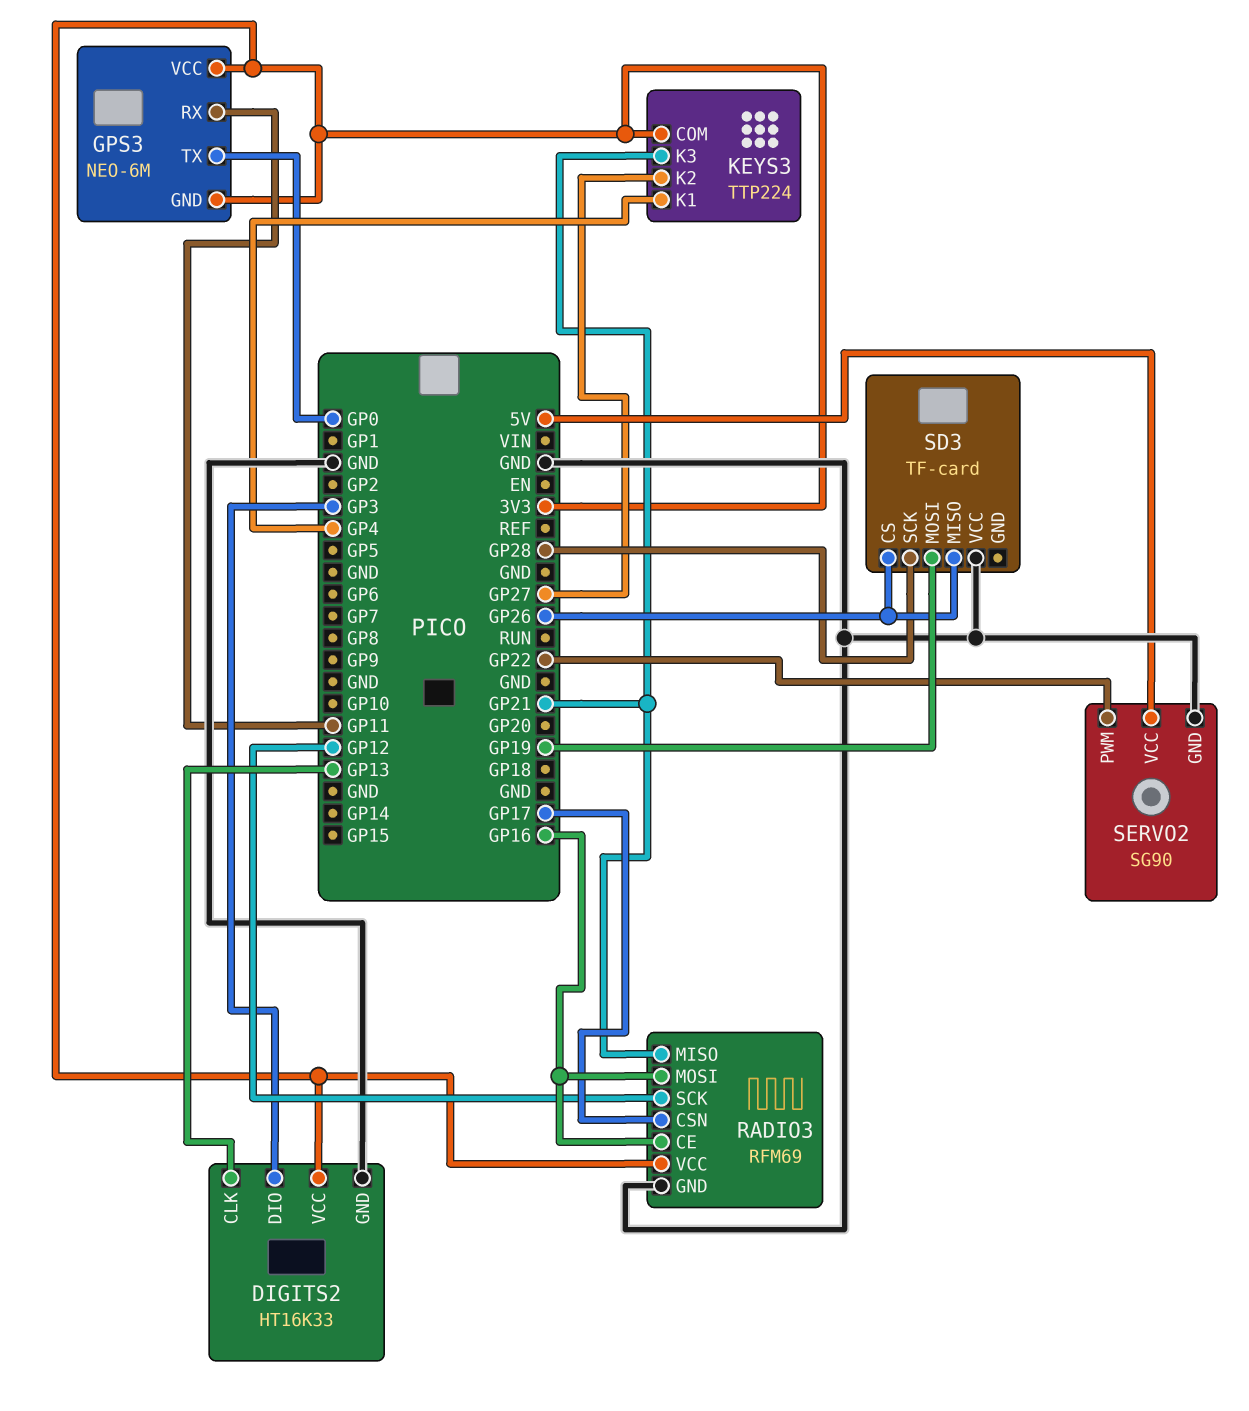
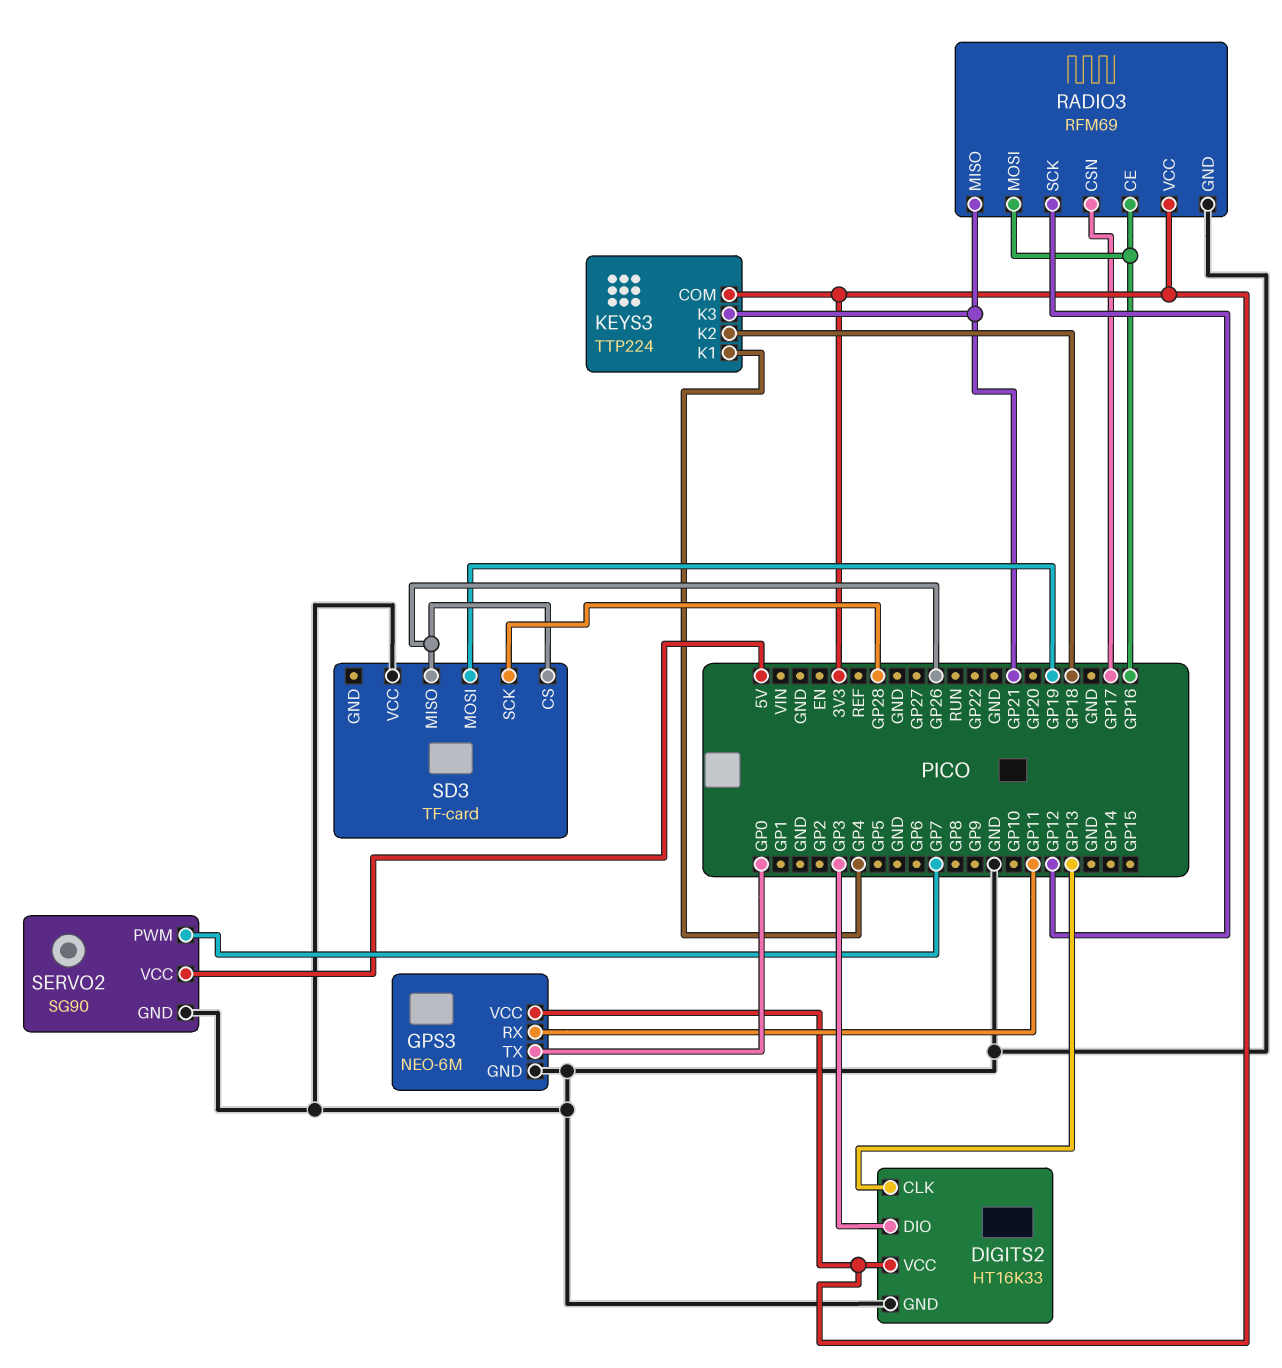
GPS3 pin GND: 3V3 -> GND
KEYS3 pin K2: GP27 -> GP18
SERVO2 pin PWM: GP22 -> GP7

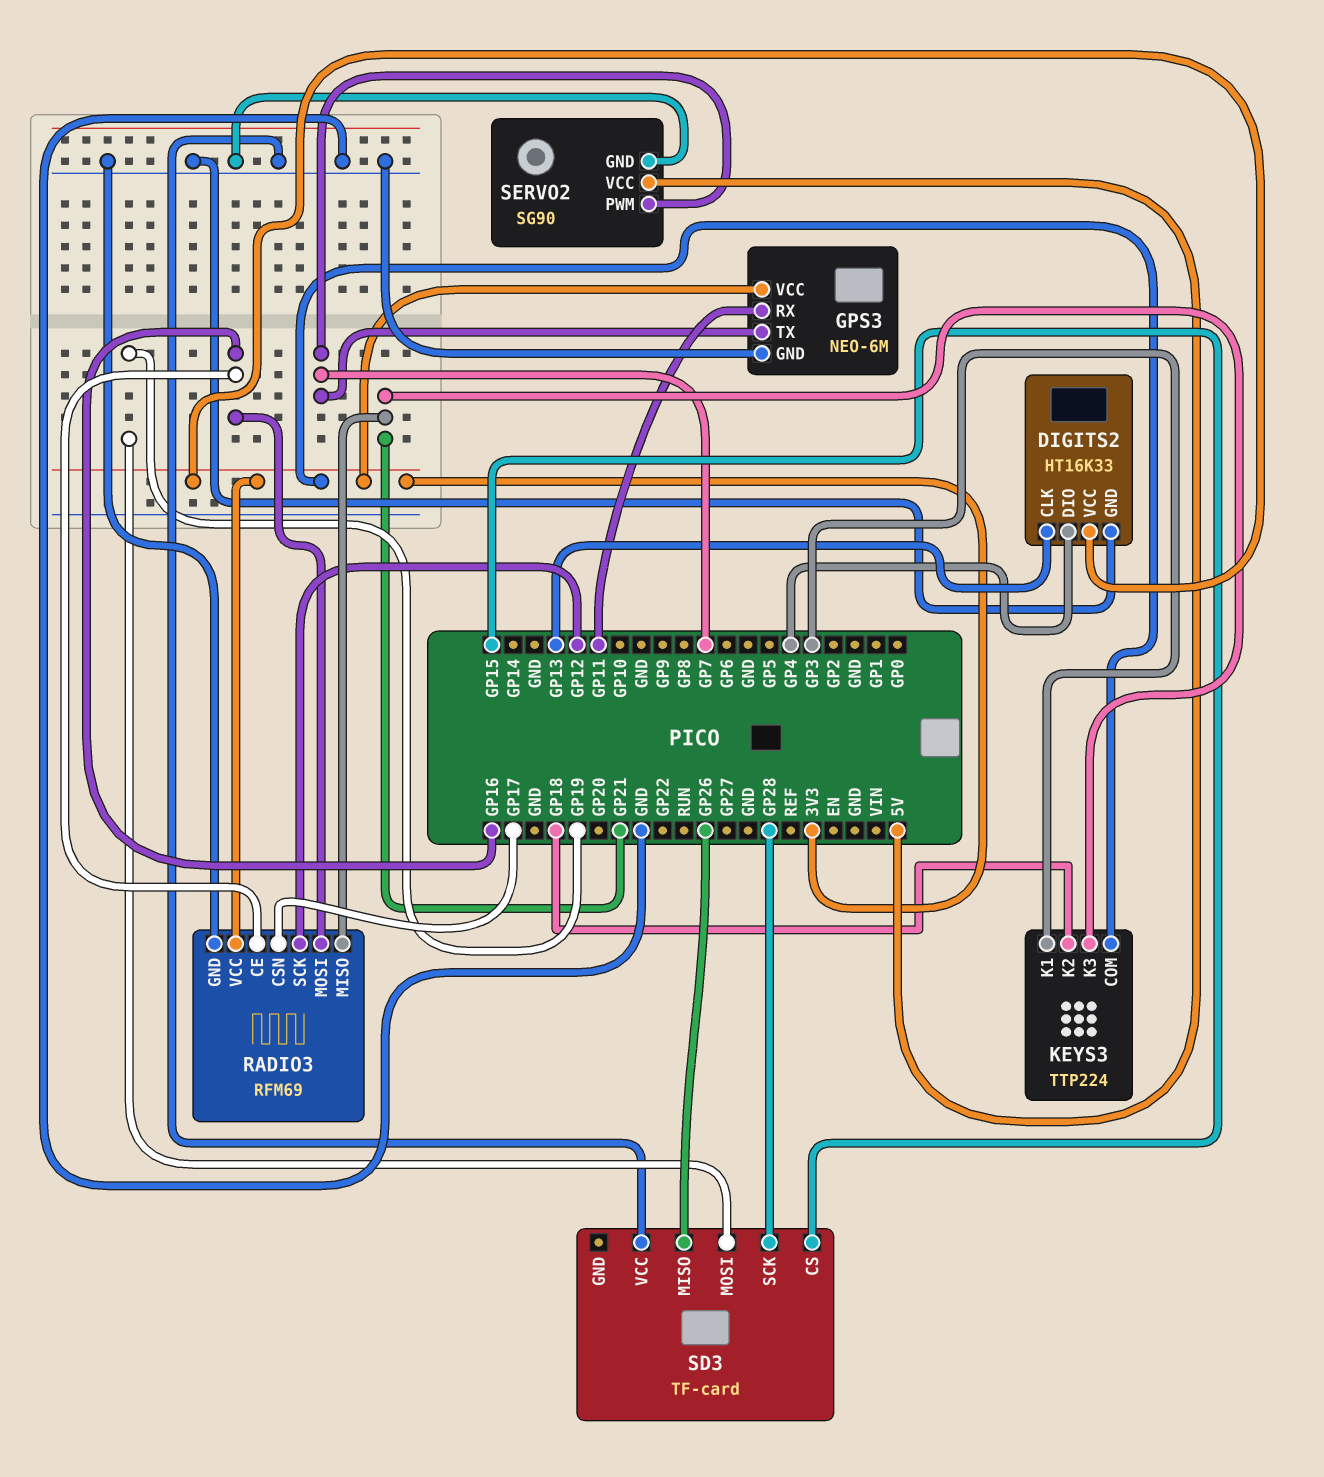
DIGITS2 pin DIO: GP3 -> GP4
GPS3 pin TX: GP0 -> GP7
KEYS3 pin K1: GP4 -> GP3
SD3 pin CS: GP26 -> GP15

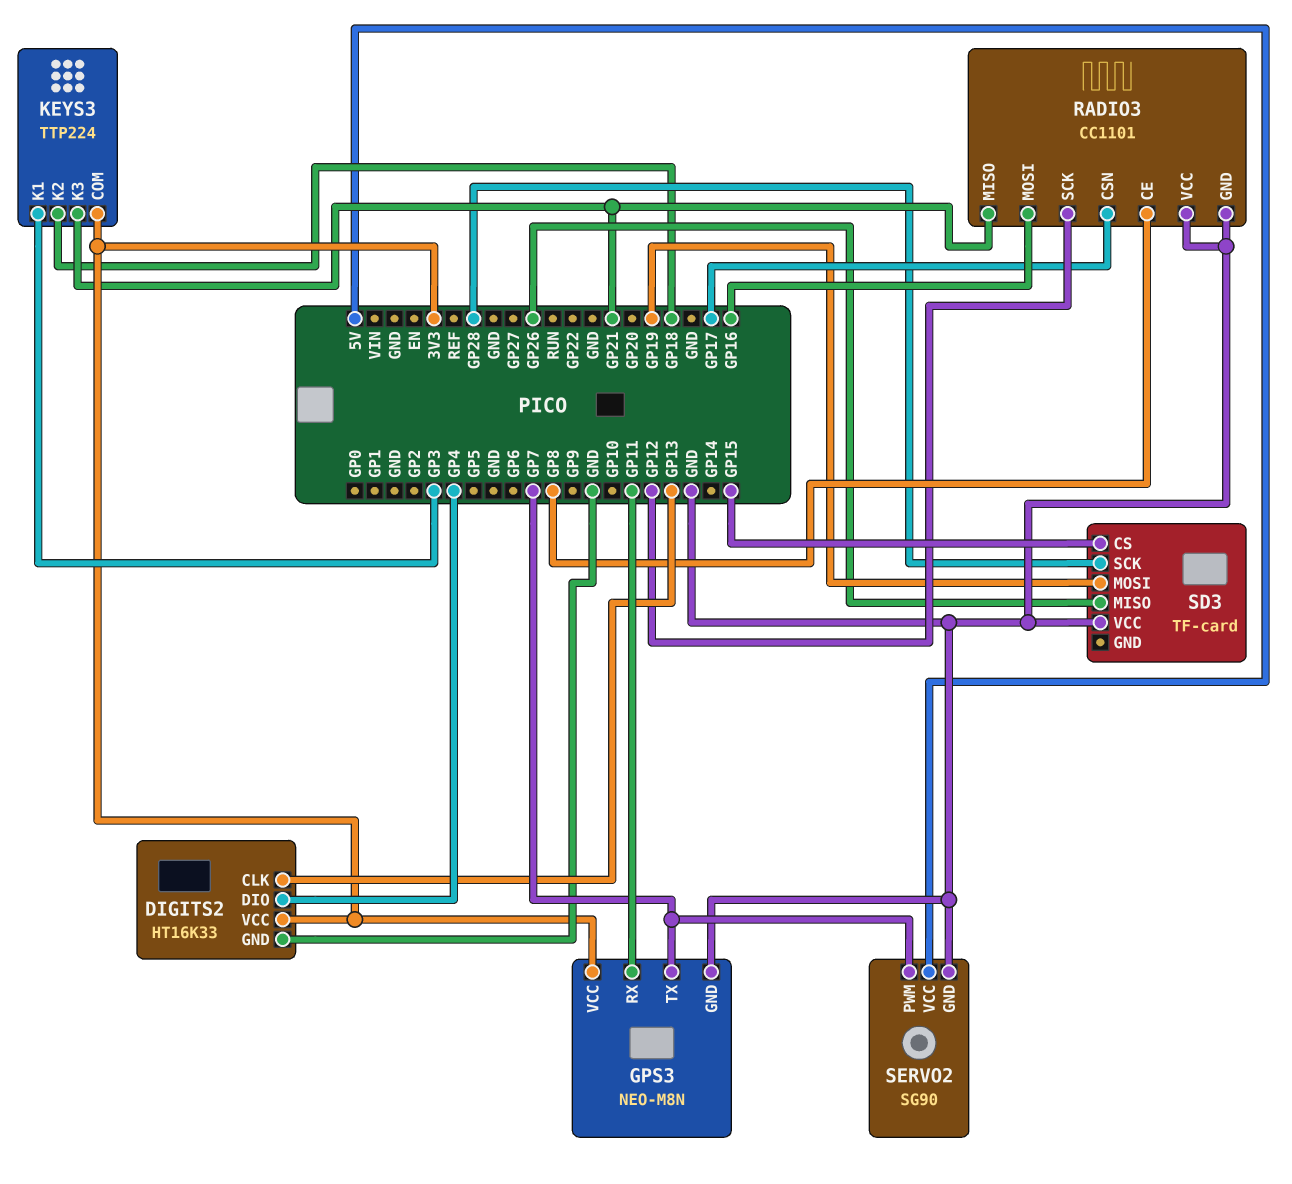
GPS3: NEO-6M -> NEO-M8N
RADIO3: RFM69 -> CC1101
RADIO3 pin CE: GP16 -> GP8
RADIO3 pin VCC: 3V3 -> GND

